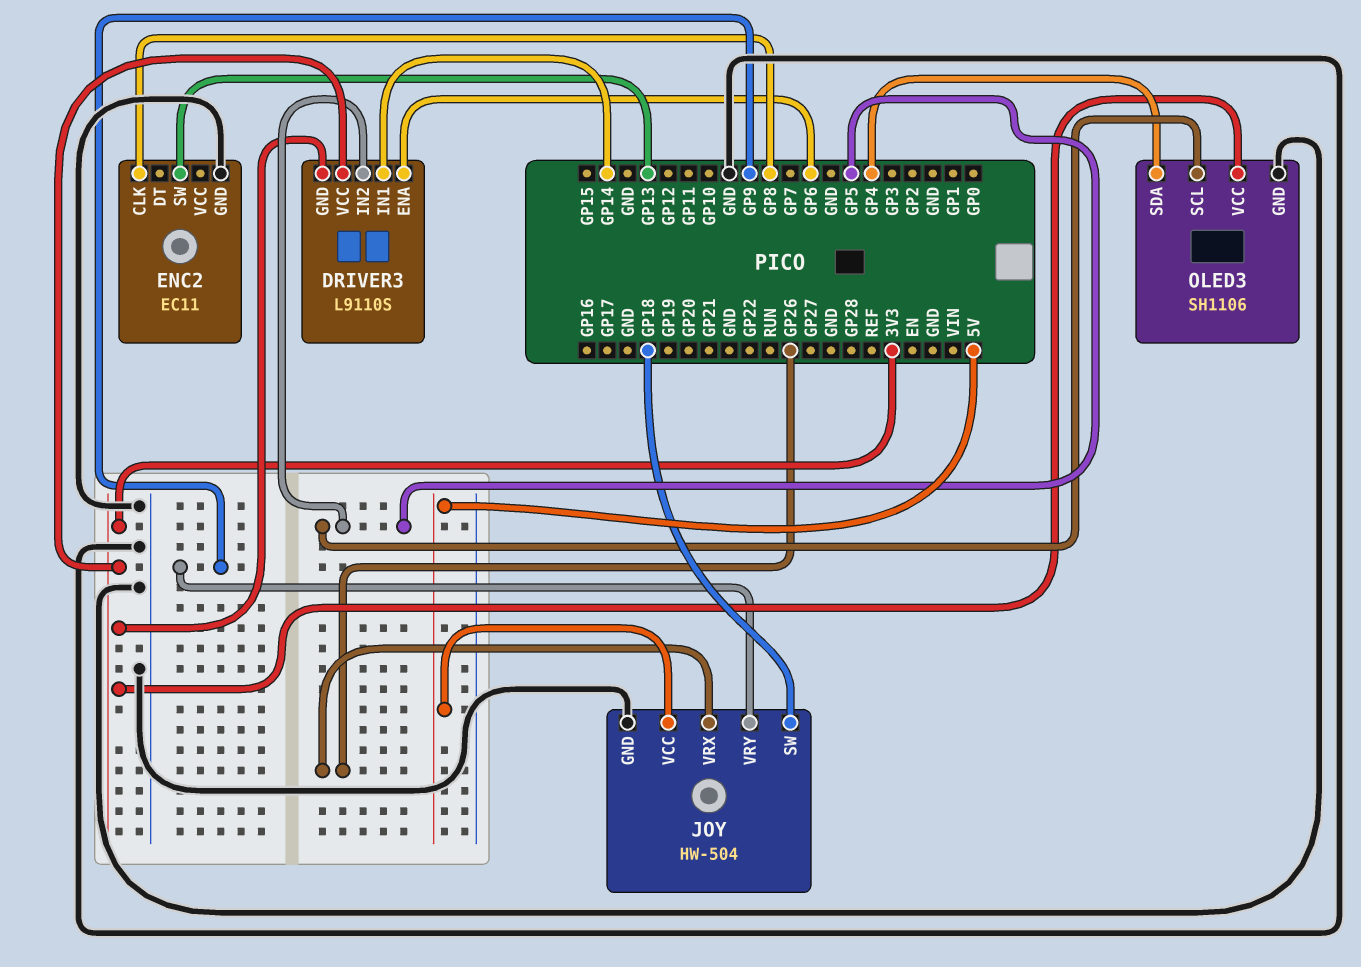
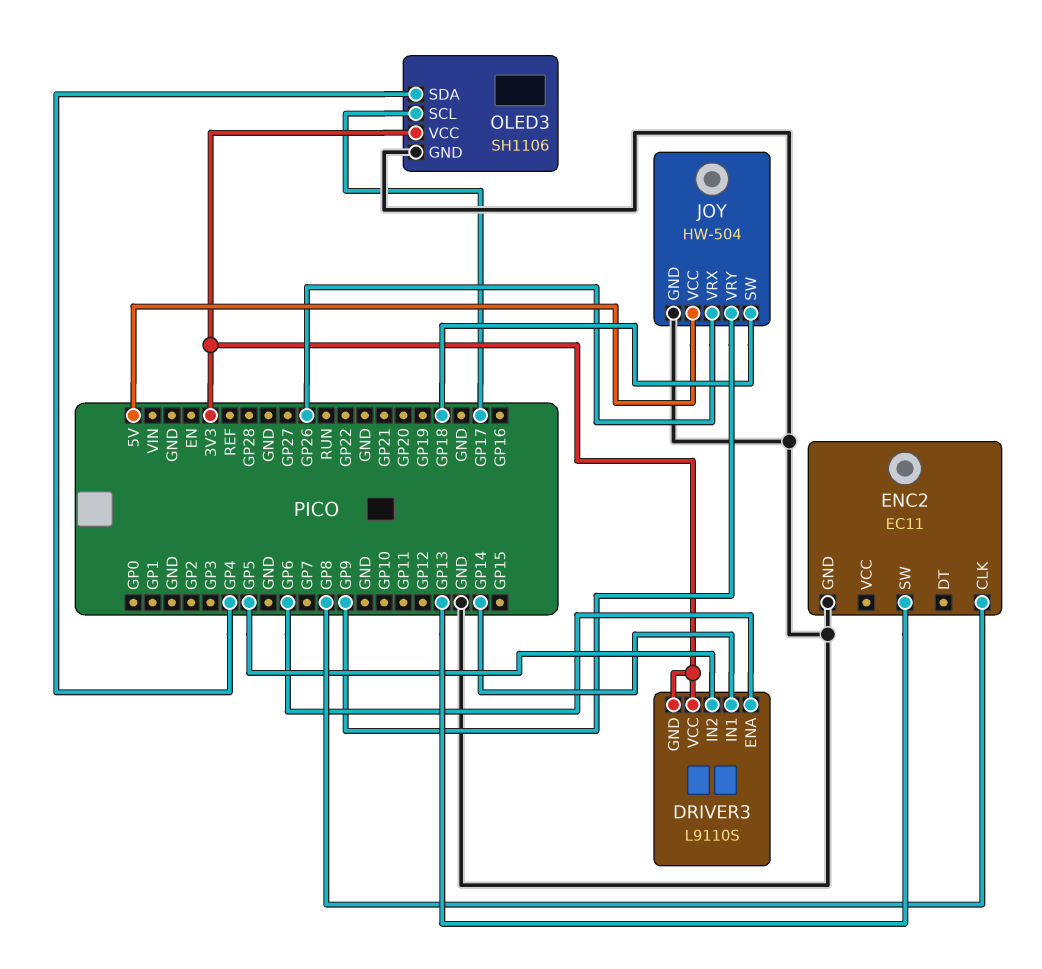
OLED3 pin SCL: GP5 -> GP17

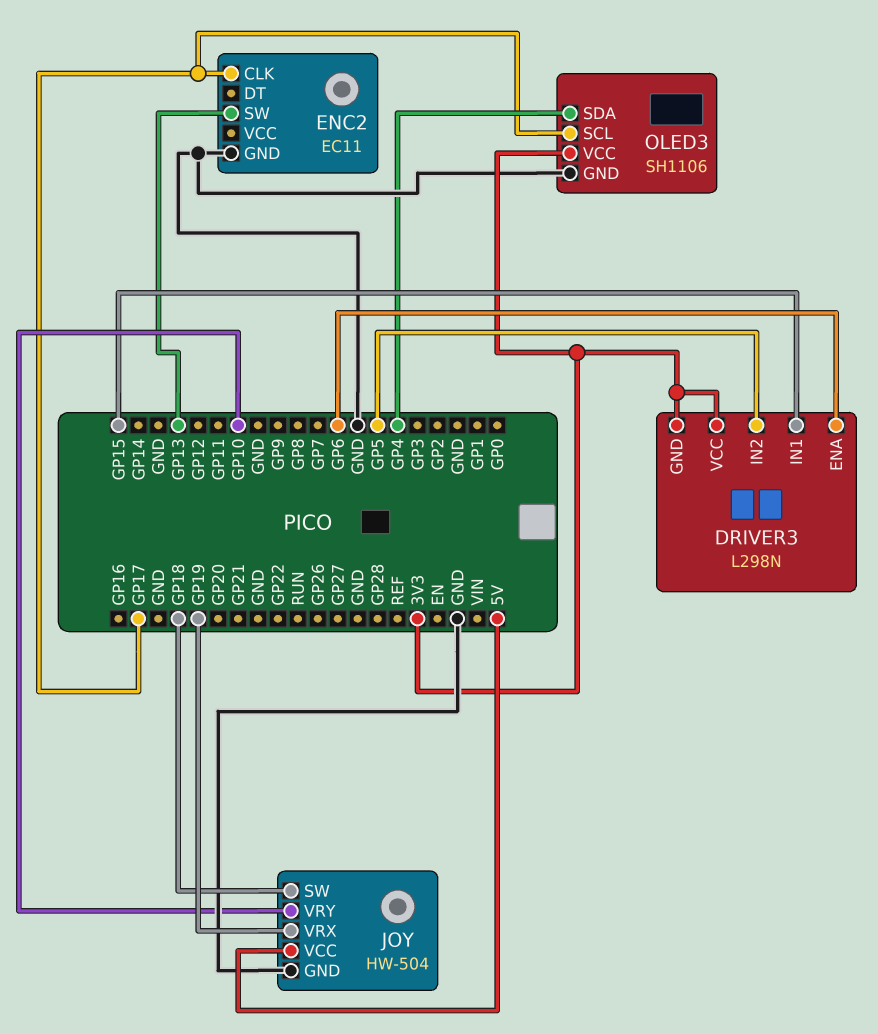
DRIVER3: L9110S -> L298N
DRIVER3 pin IN1: GP14 -> GP15
ENC2 pin CLK: GP8 -> GP17
JOY pin VRX: GP26 -> GP19
JOY pin VRY: GP9 -> GP10

